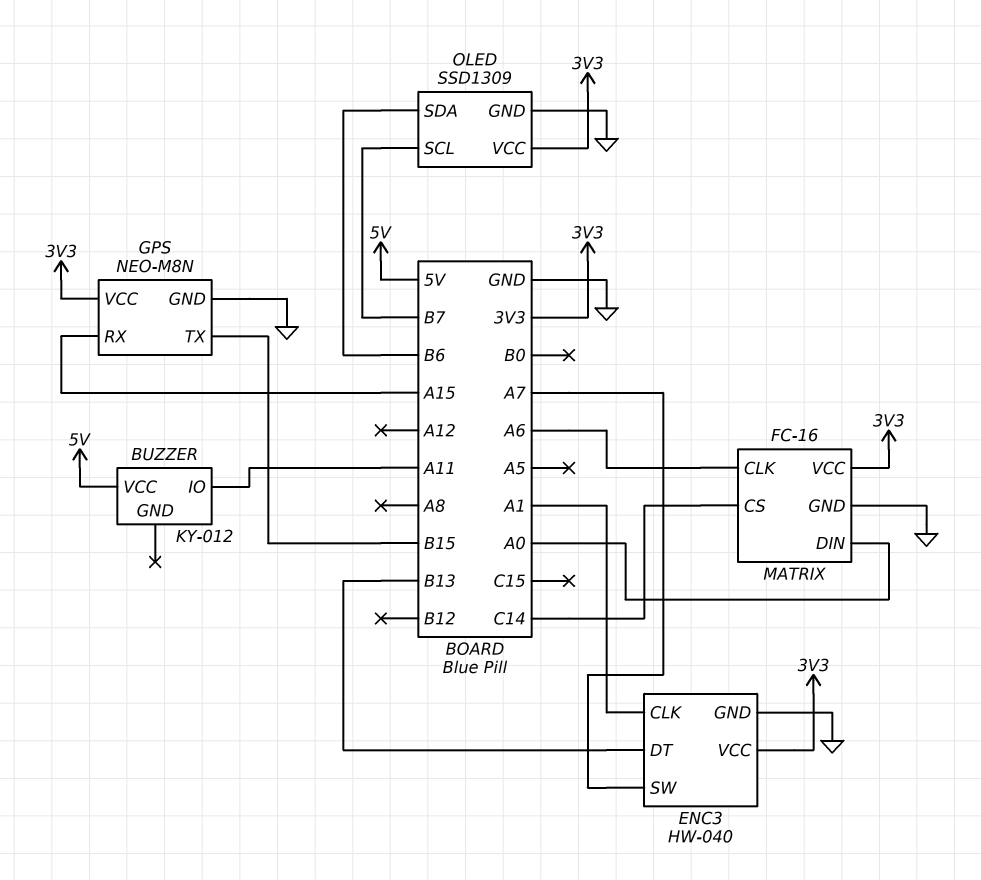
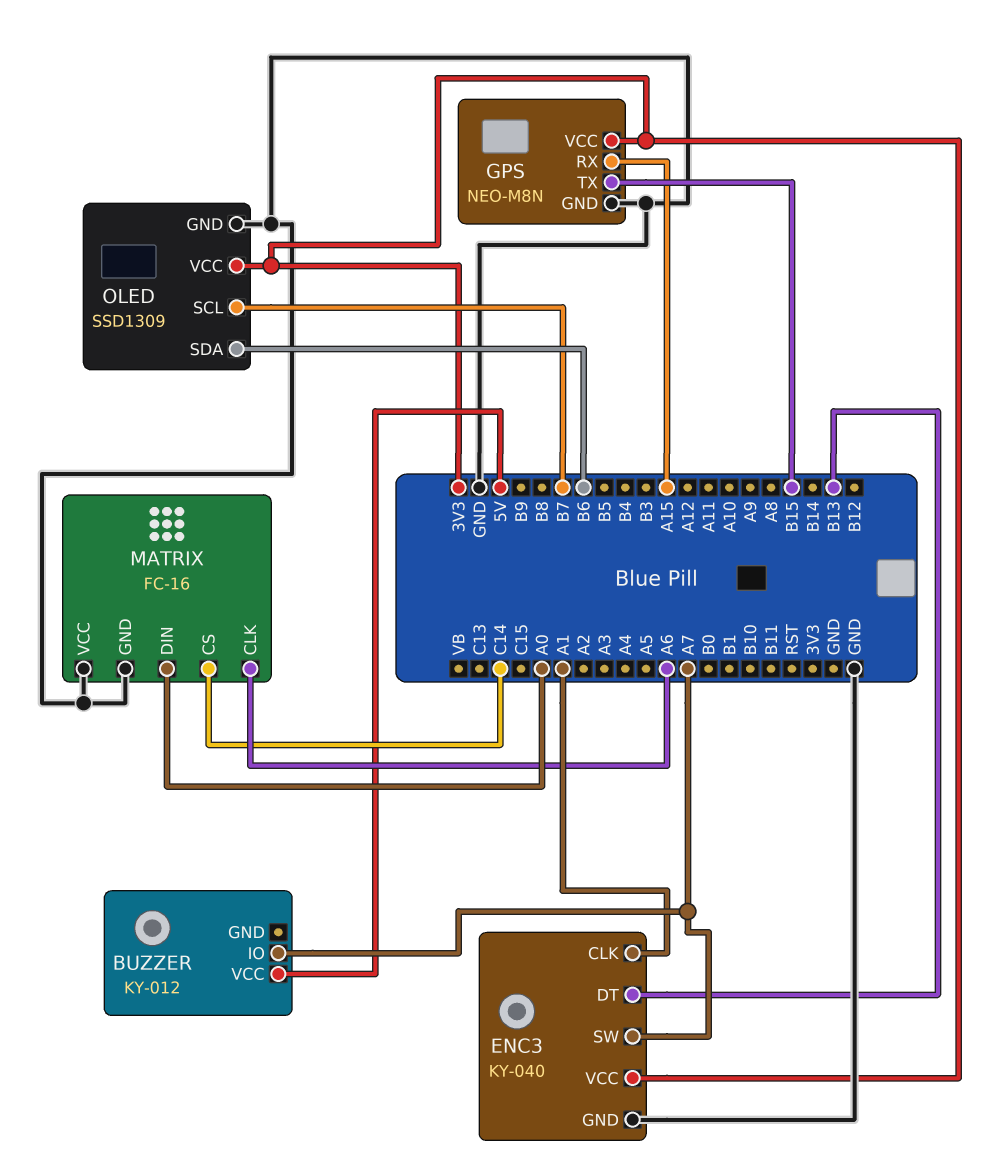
BUZZER pin IO: A11 -> A7
ENC3: HW-040 -> KY-040
MATRIX pin VCC: 3V3 -> GND

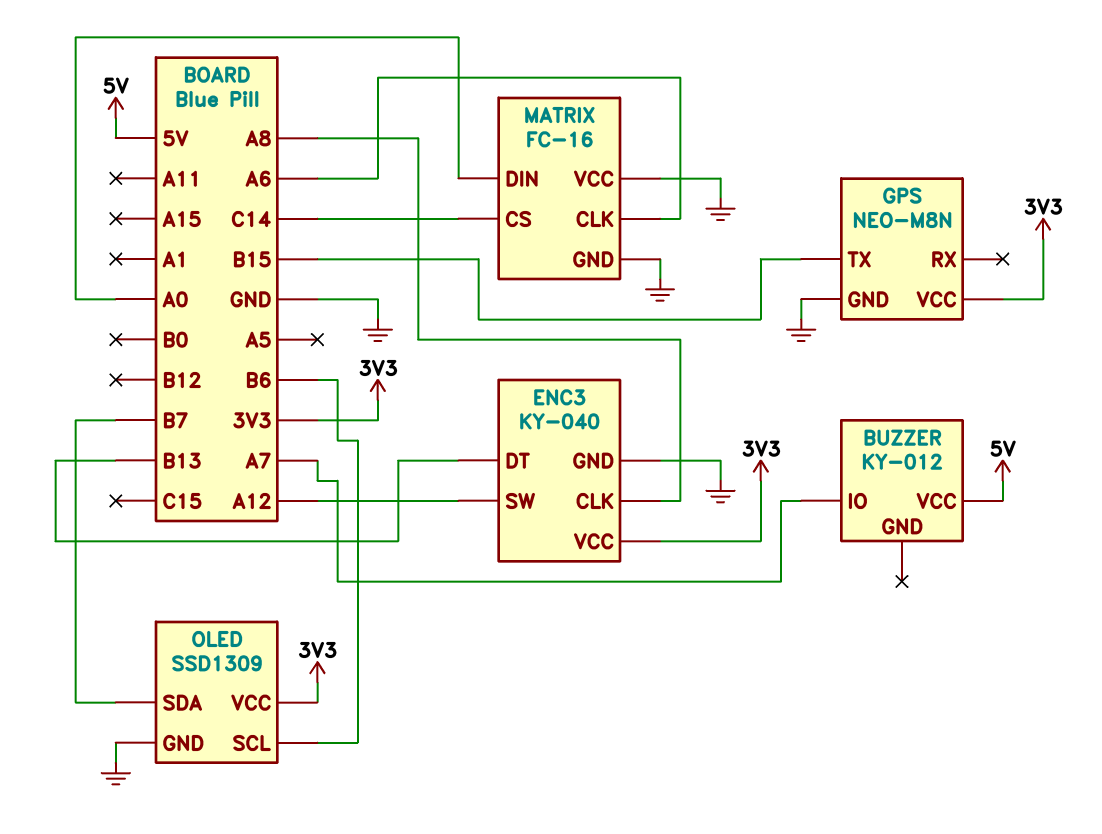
ENC3 pin CLK: A1 -> A8
ENC3 pin SW: A7 -> A12
GPS pin RX: A15 -> none
OLED pin SCL: B7 -> B6
OLED pin SDA: B6 -> B7

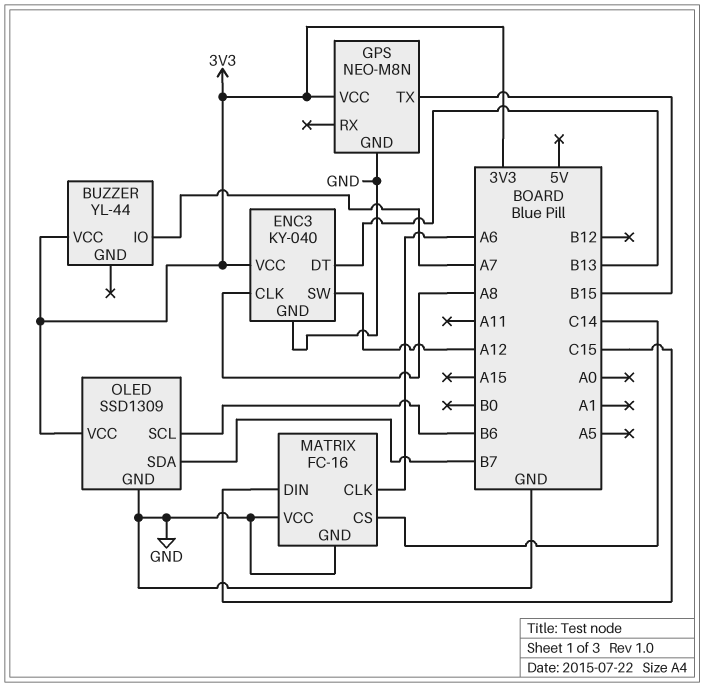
BUZZER: KY-012 -> YL-44
BUZZER pin VCC: 5V -> 3V3
MATRIX pin DIN: A0 -> C15

